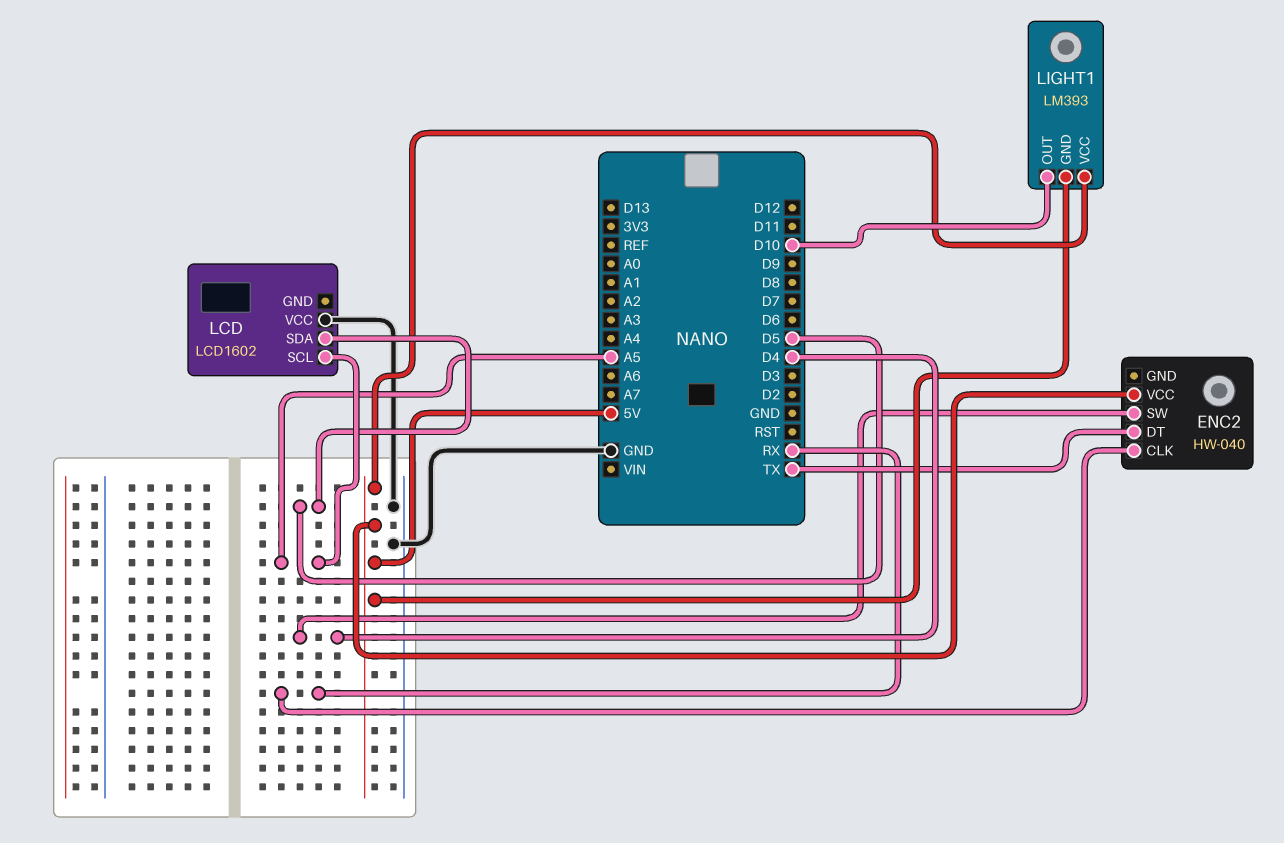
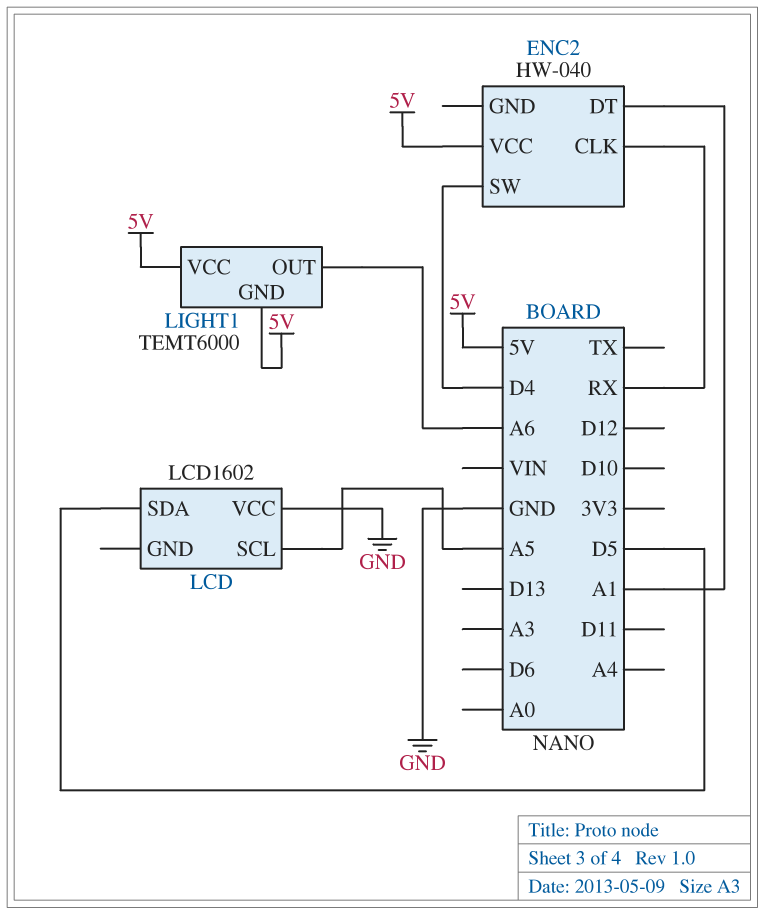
ENC2 pin DT: TX -> A1
LIGHT1: LM393 -> TEMT6000
LIGHT1 pin OUT: D10 -> A6

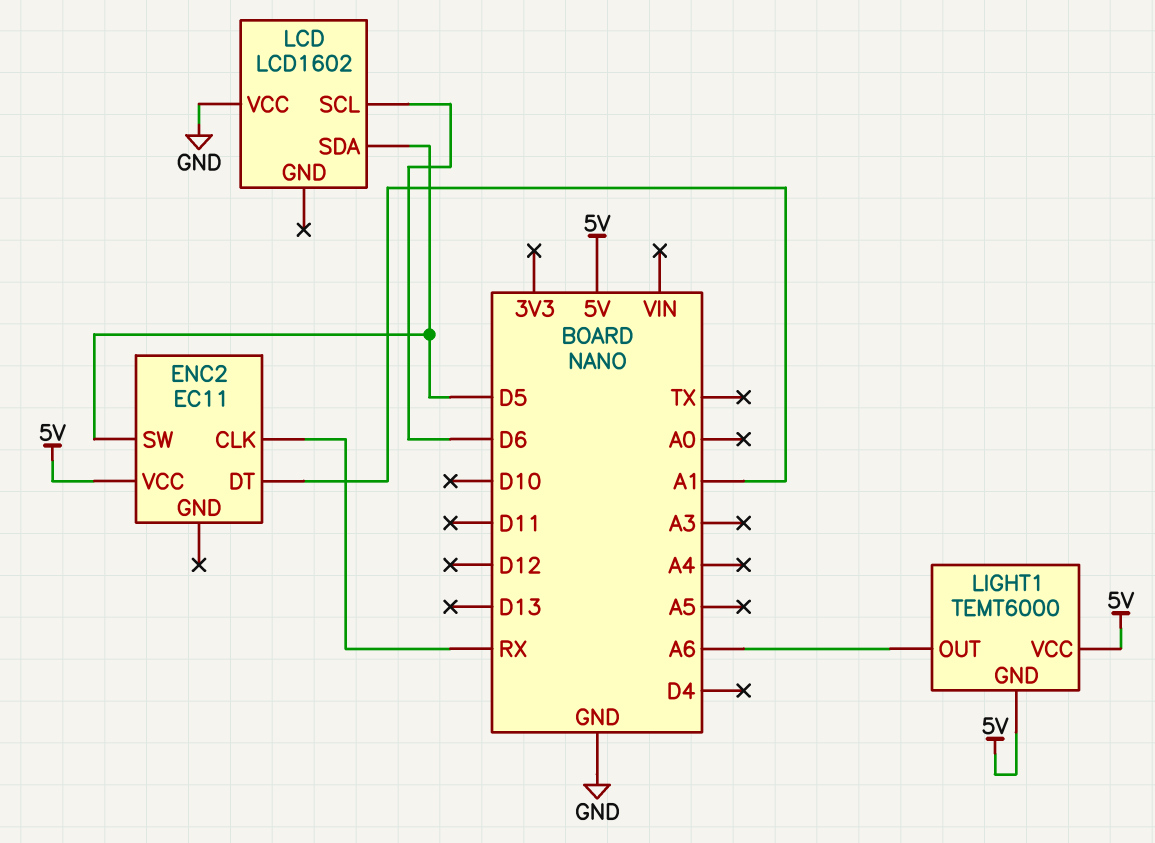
ENC2: HW-040 -> EC11
ENC2 pin SW: D4 -> D5
LCD pin SCL: A5 -> D6

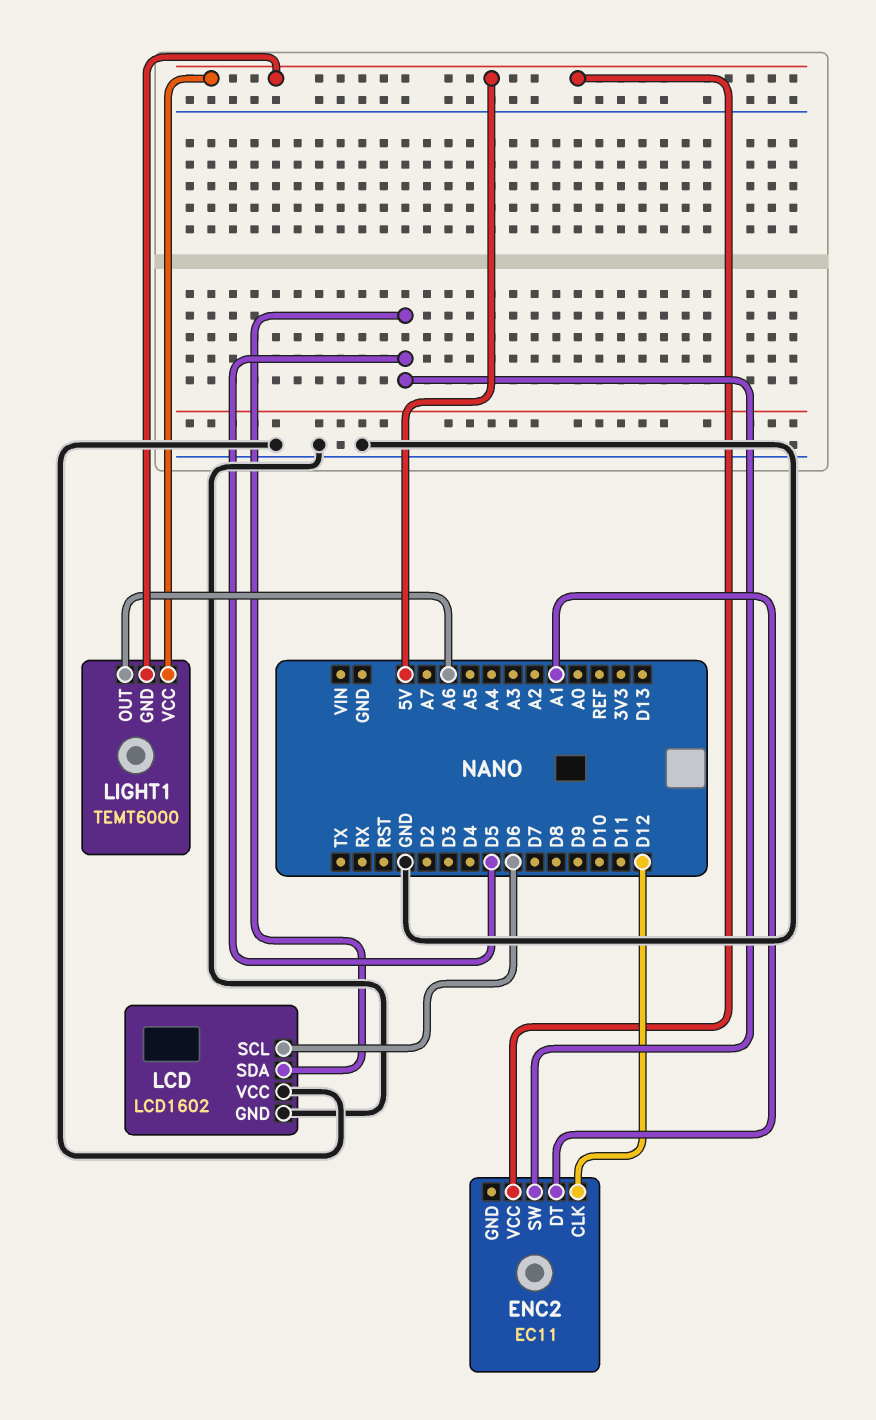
ENC2 pin CLK: RX -> D12
LCD pin GND: none -> GND

